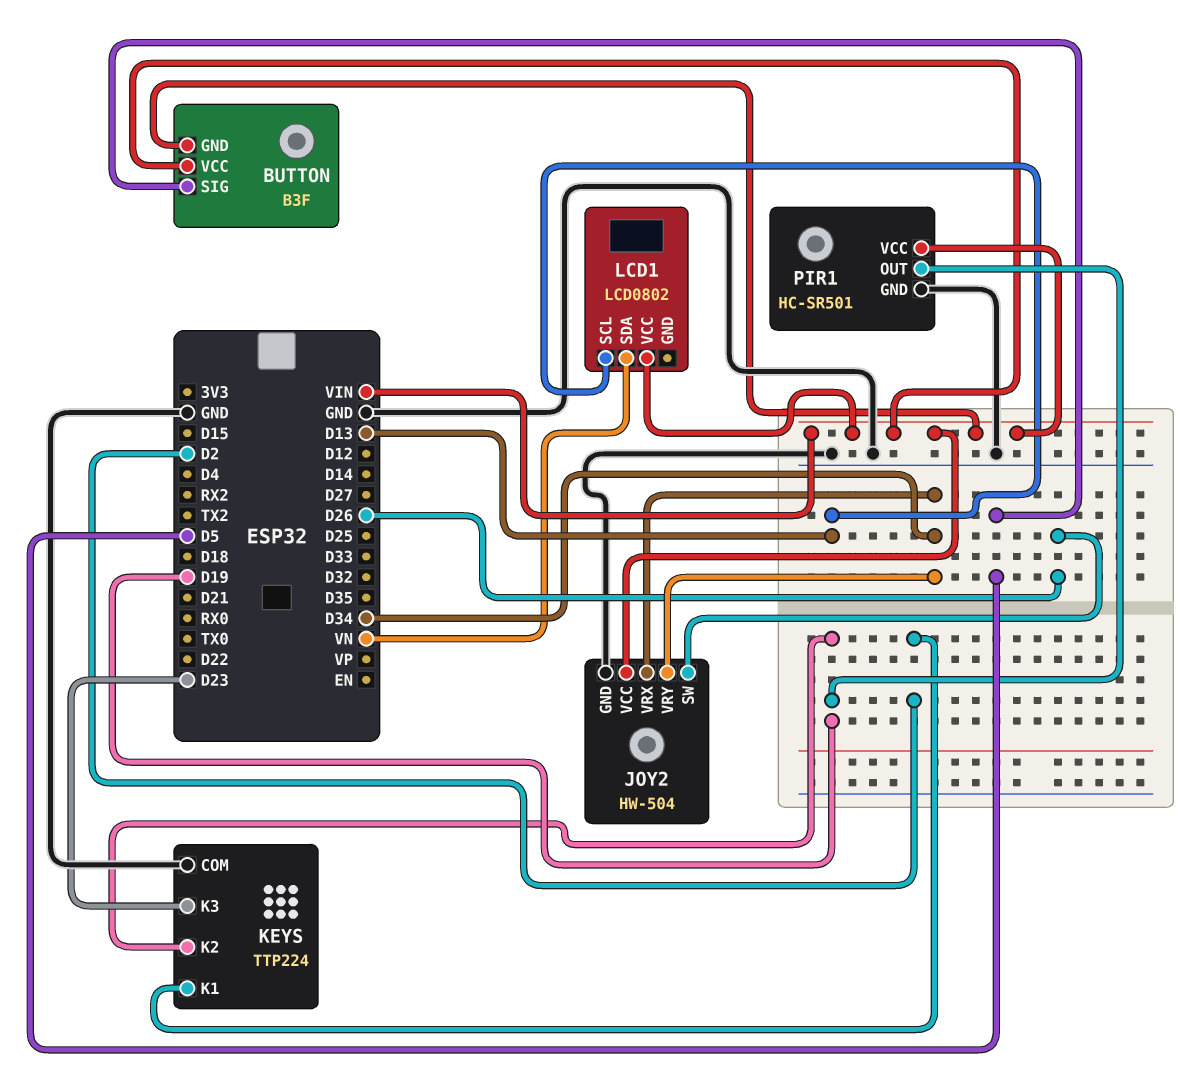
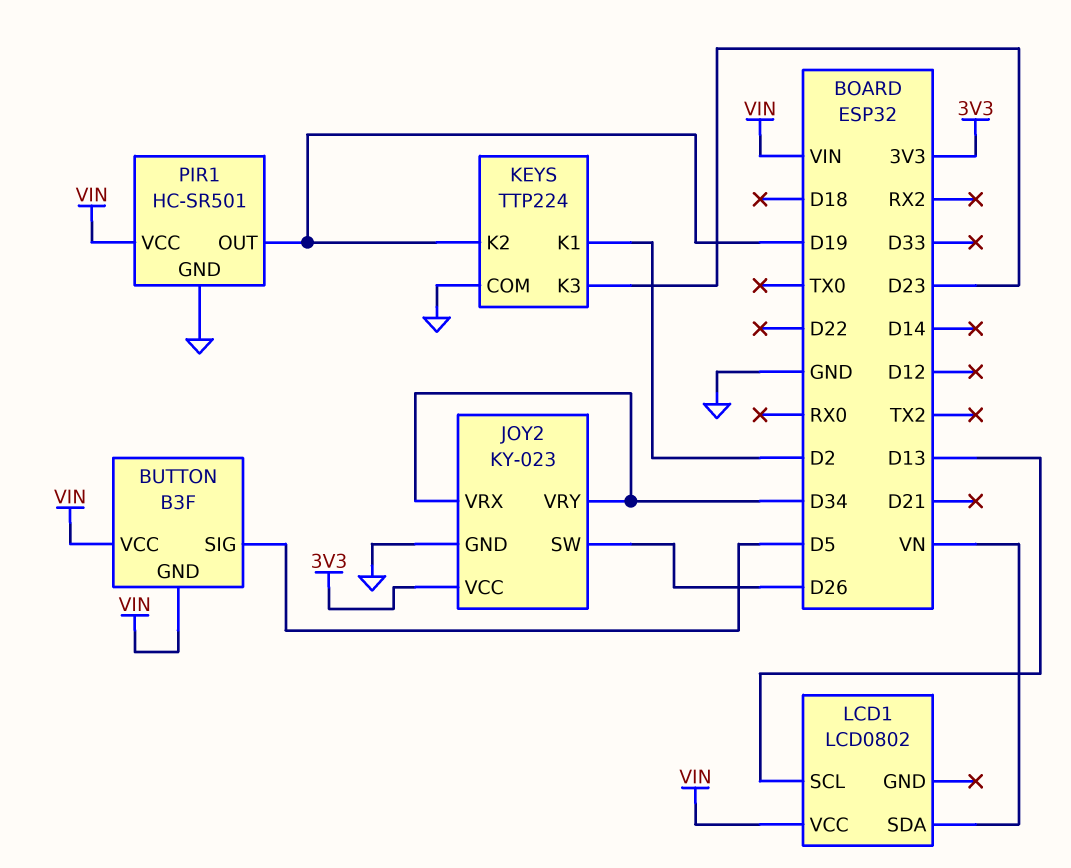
JOY2: HW-504 -> KY-023
JOY2 pin VCC: VIN -> 3V3

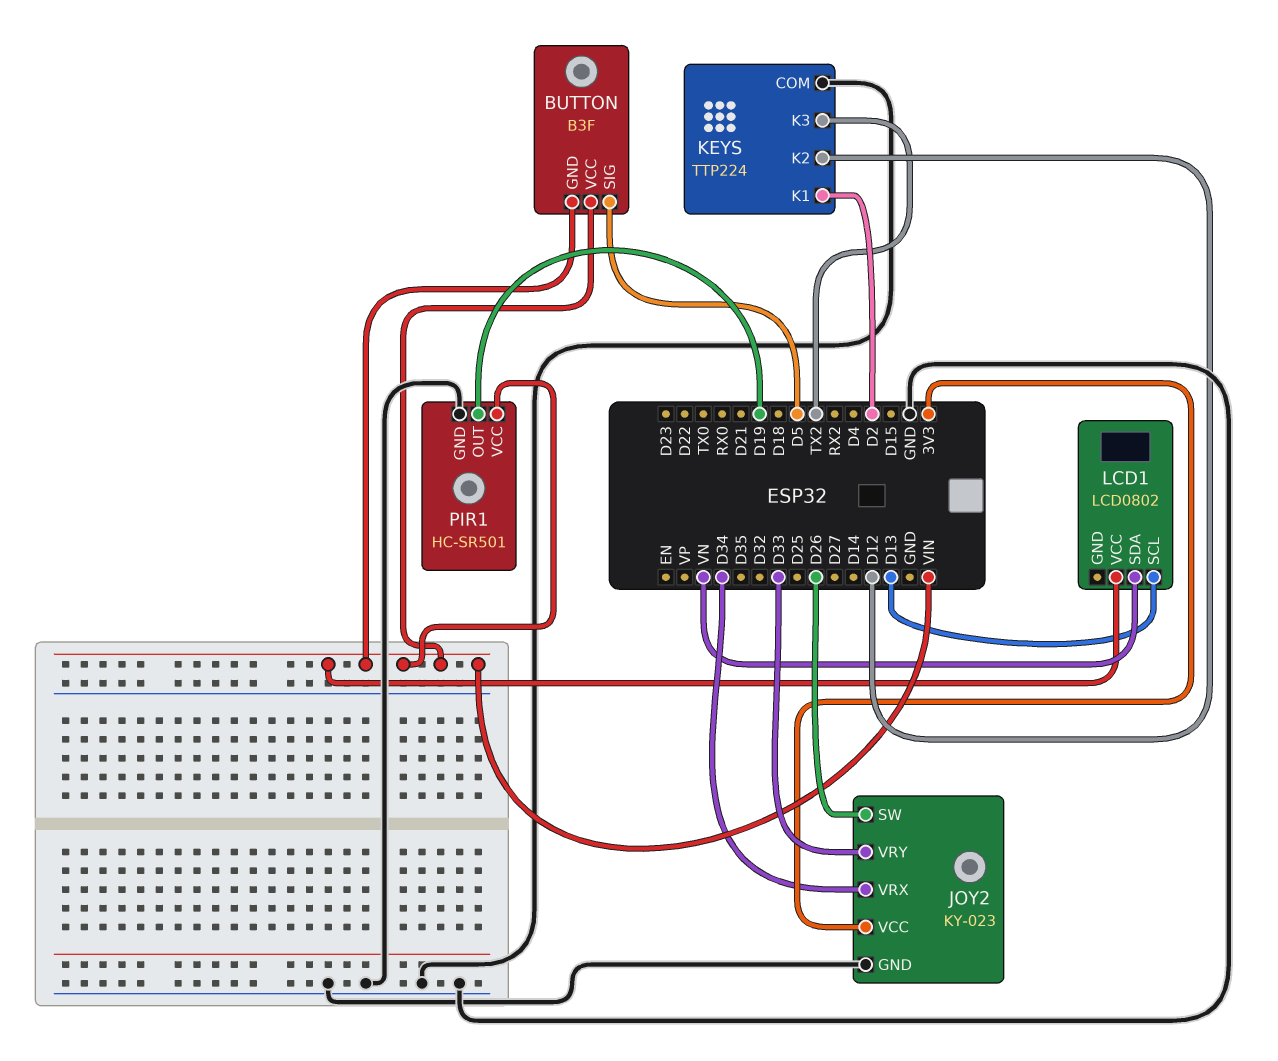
JOY2 pin VRY: D34 -> D33
KEYS pin K2: D19 -> D12
KEYS pin K3: D23 -> TX2

